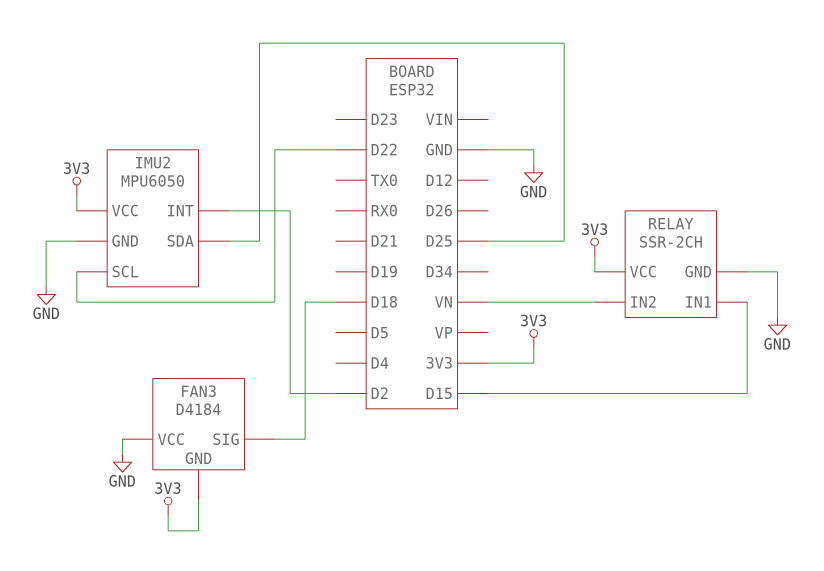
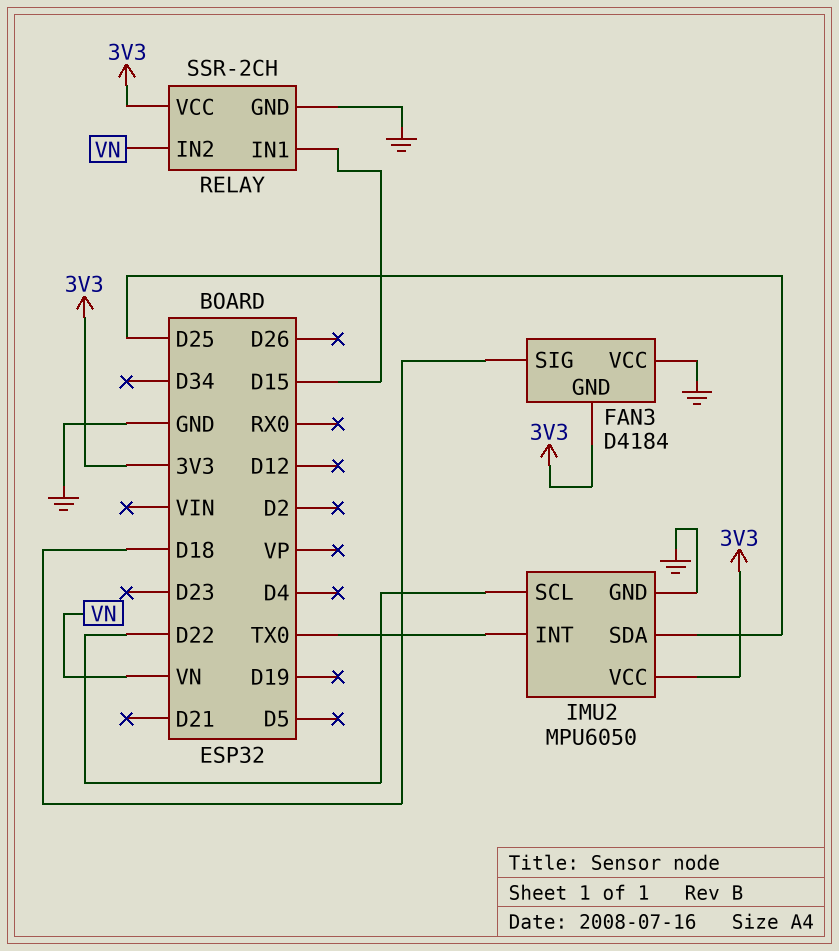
IMU2 pin INT: D2 -> TX0

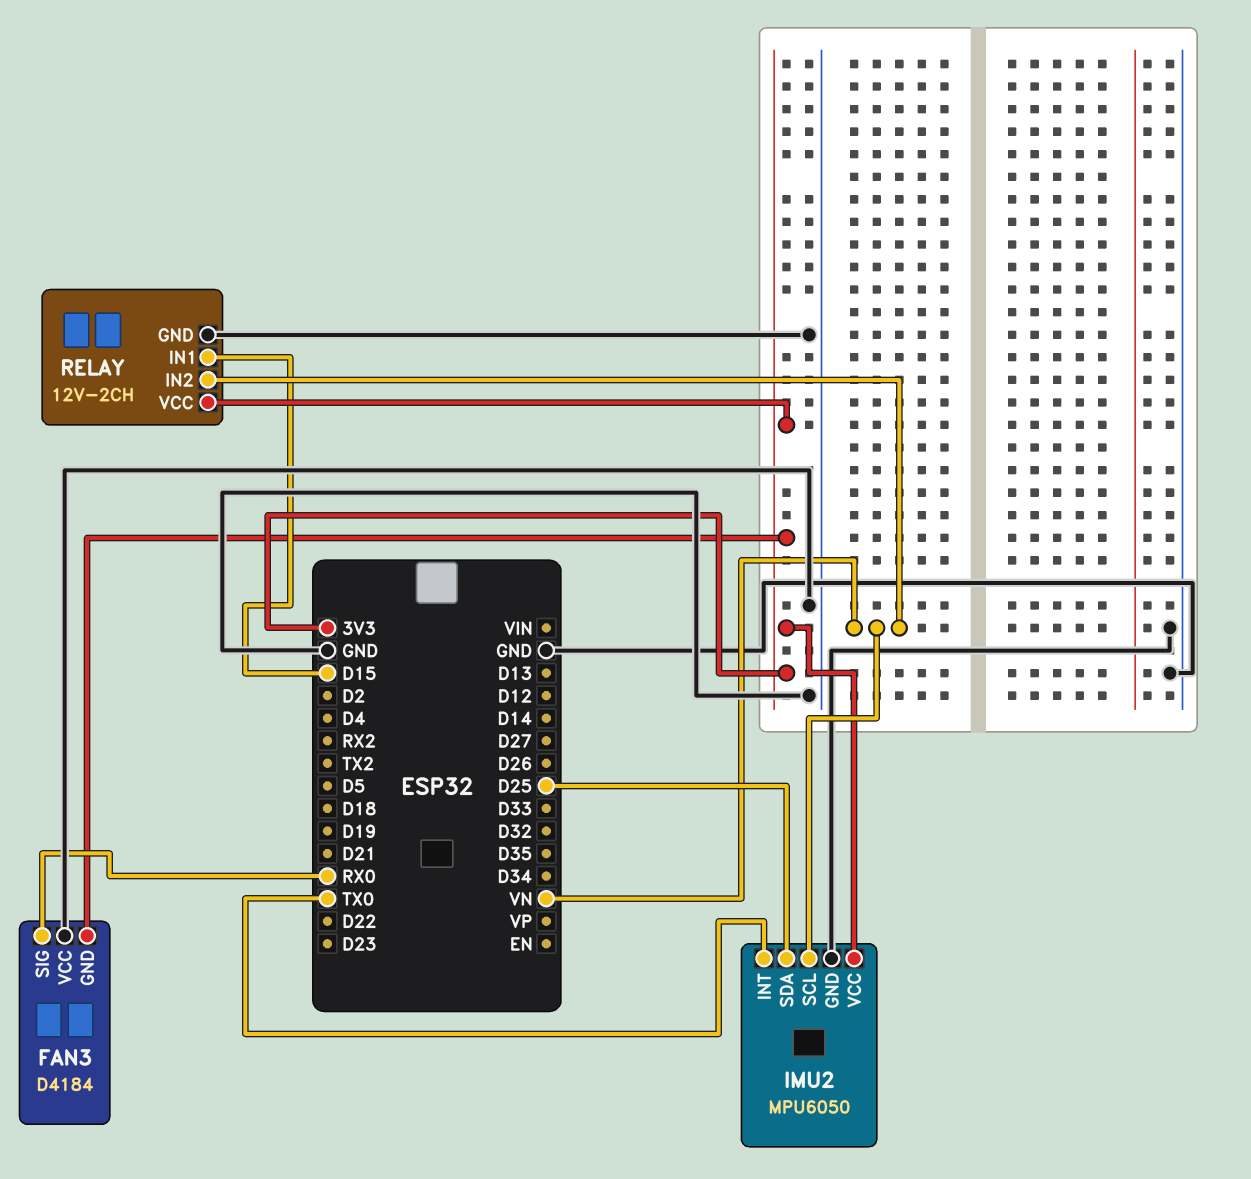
FAN3 pin SIG: D18 -> RX0
IMU2 pin SCL: D22 -> VN
RELAY: SSR-2CH -> 12V-2CH

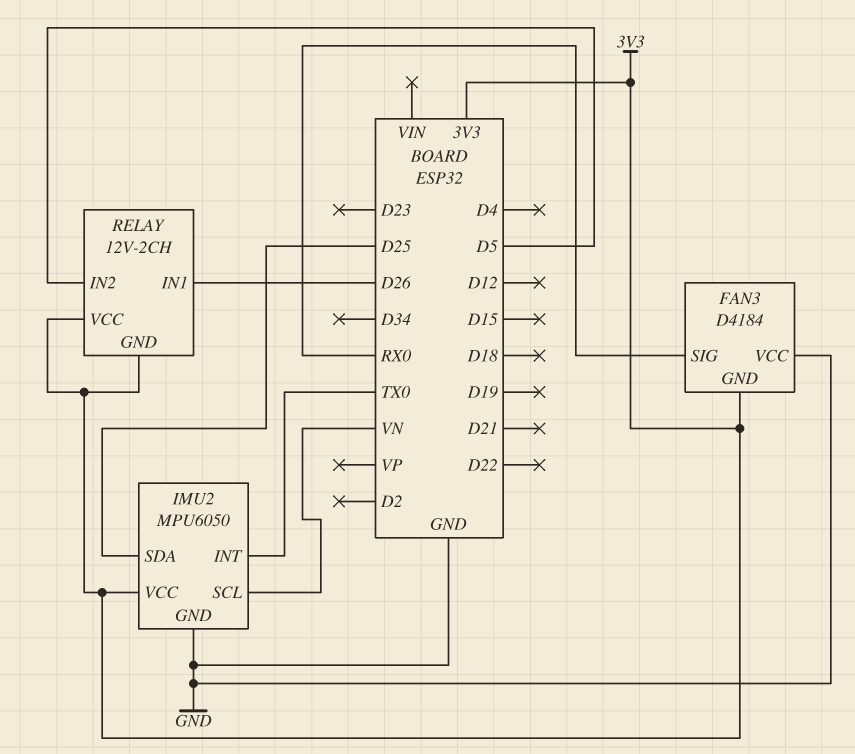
RELAY pin GND: GND -> 3V3
RELAY pin IN1: D15 -> D26
RELAY pin IN2: VN -> D5

